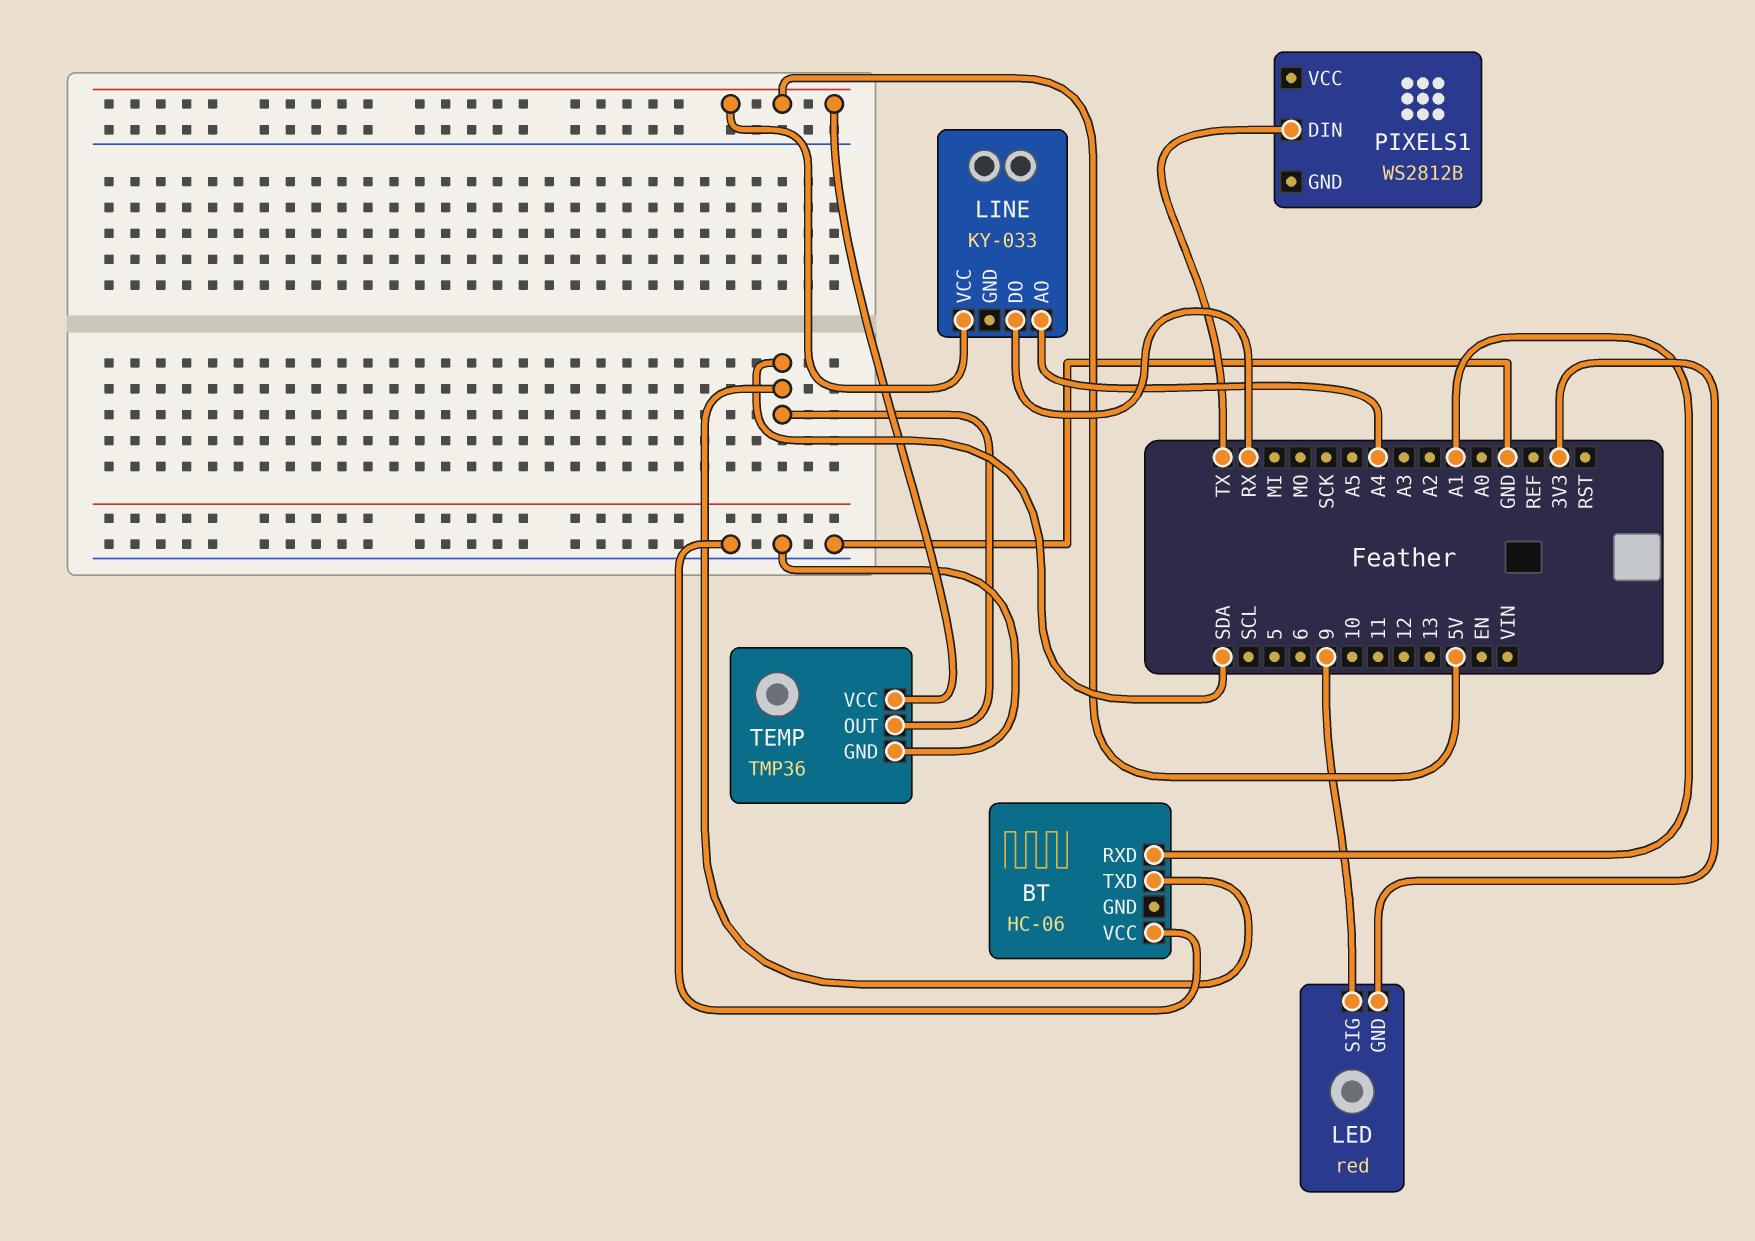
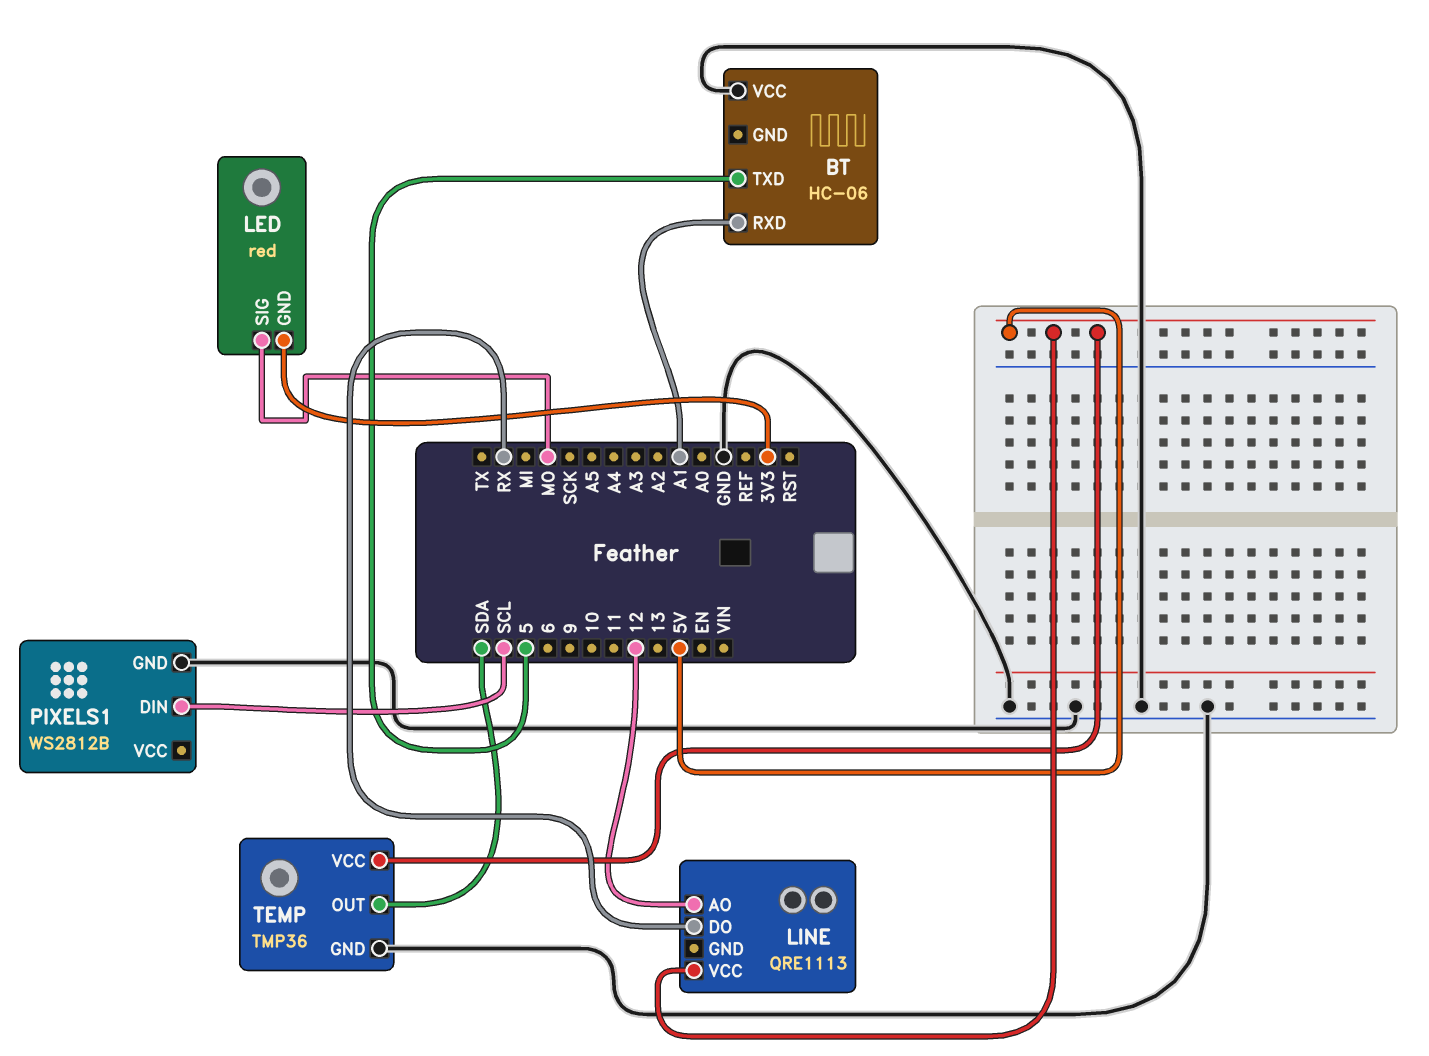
BT pin TXD: SDA -> 5
LED pin SIG: 9 -> MO
LINE: KY-033 -> QRE1113
LINE pin AO: A4 -> 12
PIXELS1 pin DIN: TX -> SCL
PIXELS1 pin GND: none -> GND

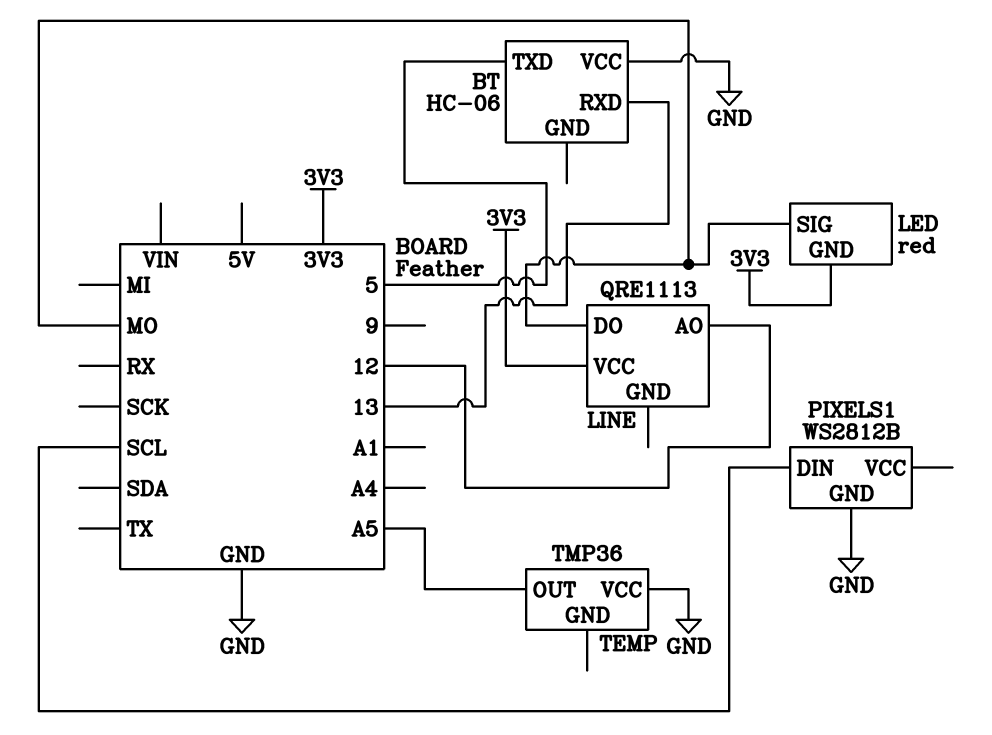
BT pin RXD: A1 -> 13
LINE pin DO: RX -> MO
LINE pin VCC: 5V -> 3V3
TEMP pin GND: GND -> none
TEMP pin OUT: SDA -> A5
TEMP pin VCC: 5V -> GND

